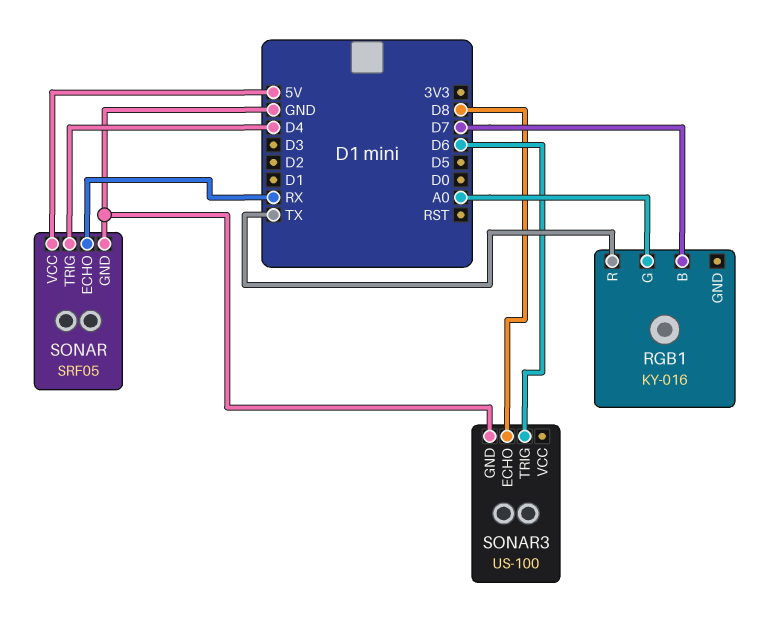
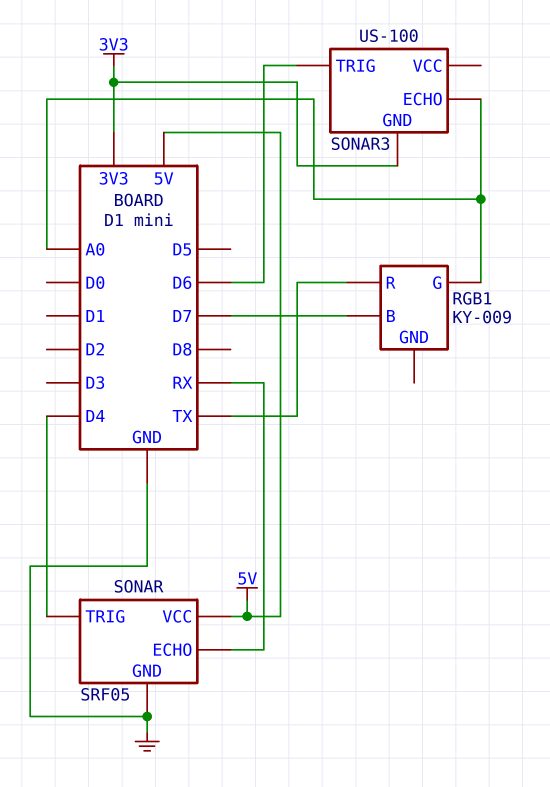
RGB1: KY-016 -> KY-009
SONAR3 pin ECHO: D8 -> A0
SONAR3 pin GND: GND -> 3V3

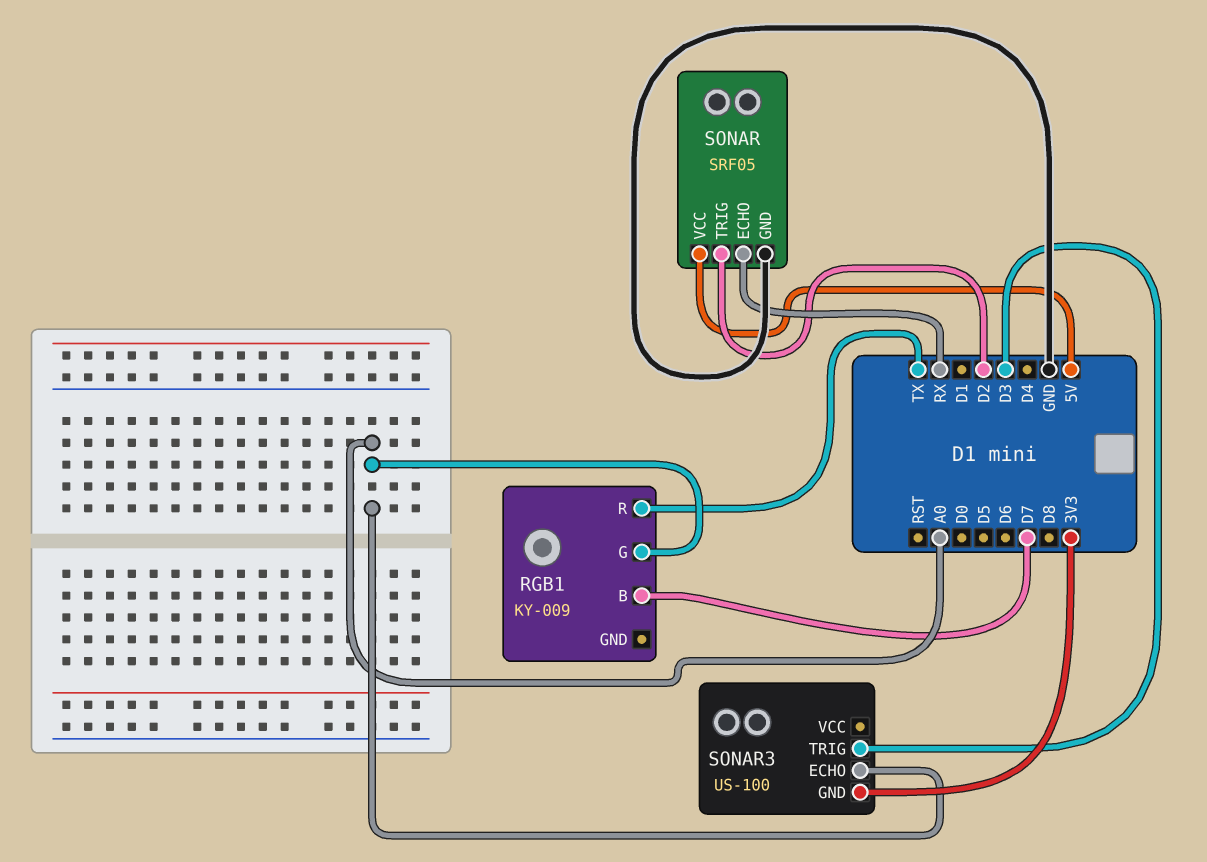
SONAR pin TRIG: D4 -> D2
SONAR3 pin TRIG: D6 -> D3

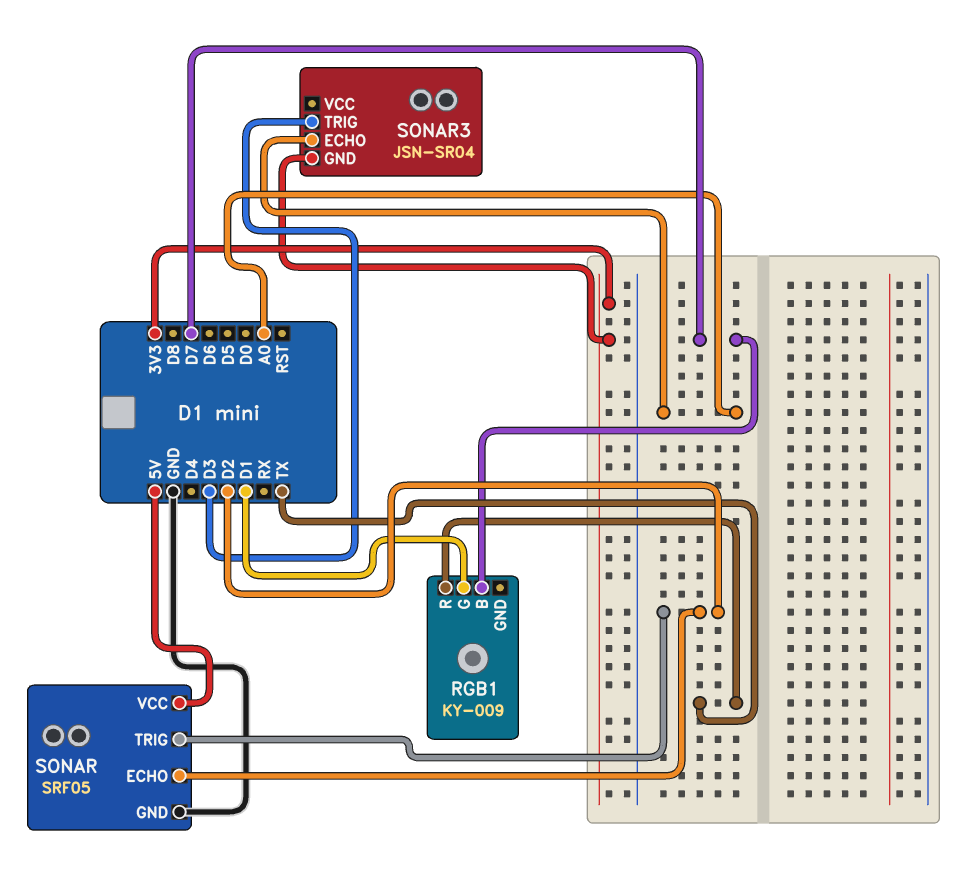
RGB1 pin G: A0 -> D1
SONAR pin ECHO: RX -> D2
SONAR3: US-100 -> JSN-SR04

